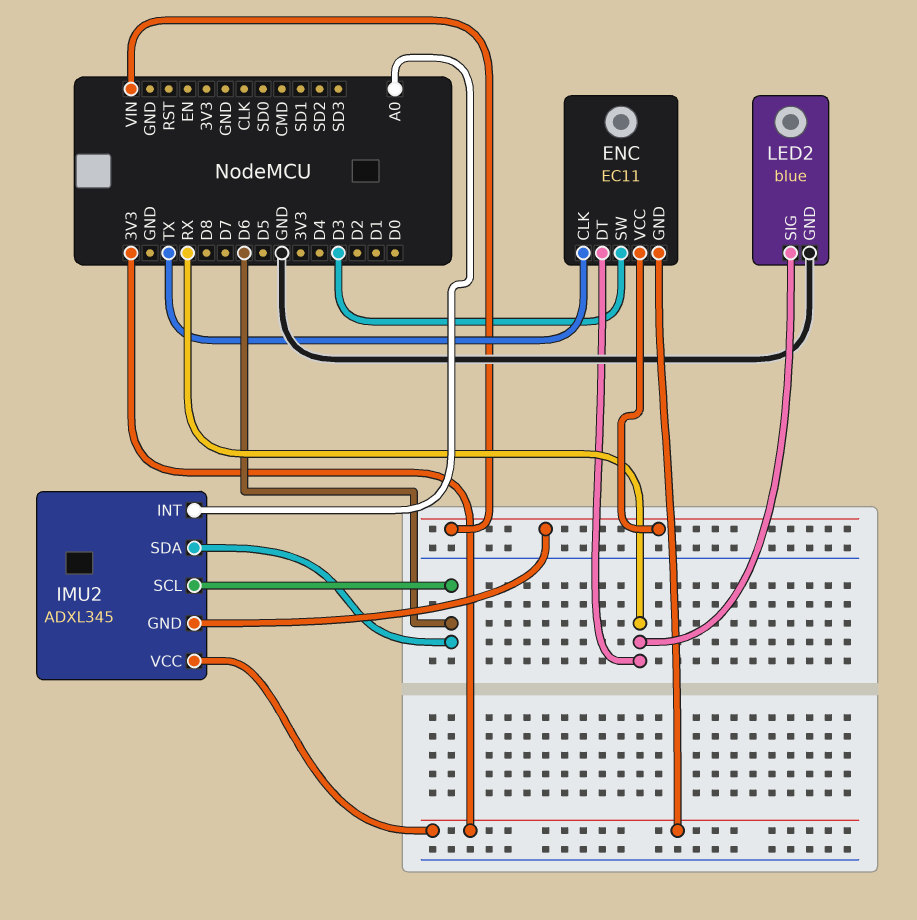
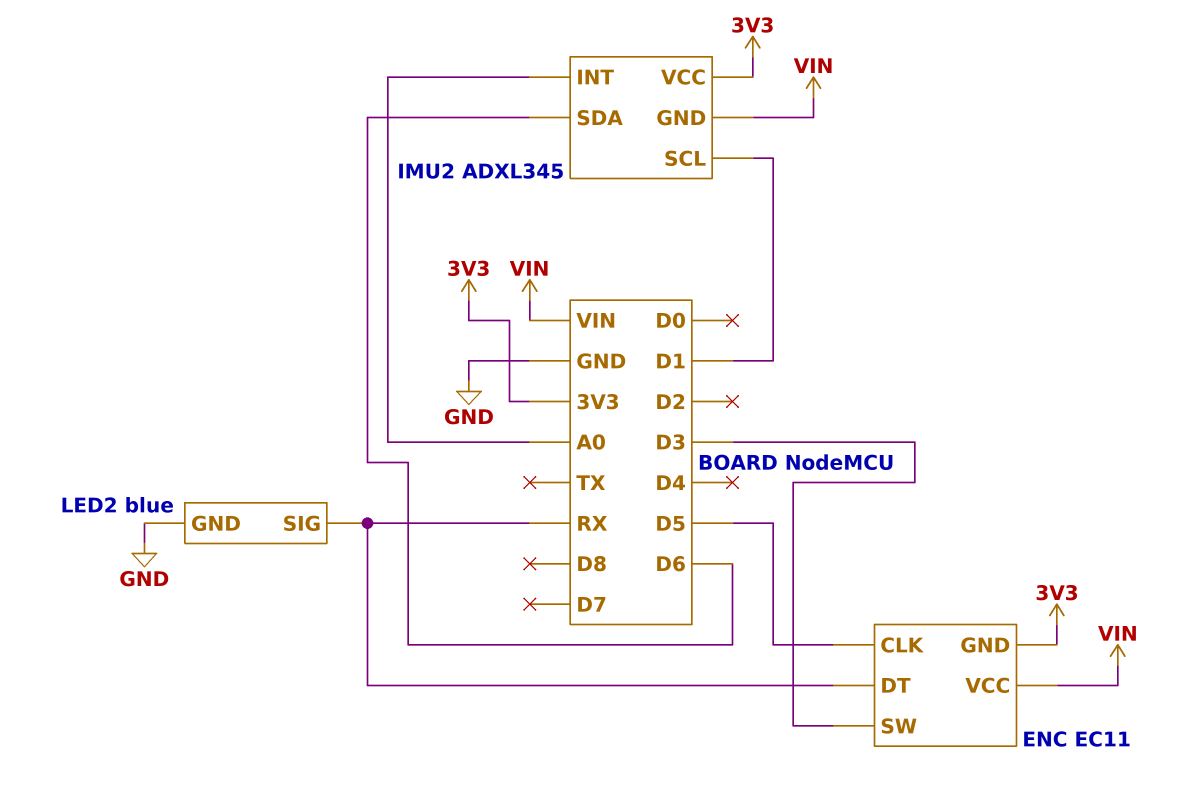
ENC pin CLK: TX -> D5
IMU2 pin SCL: D6 -> D1

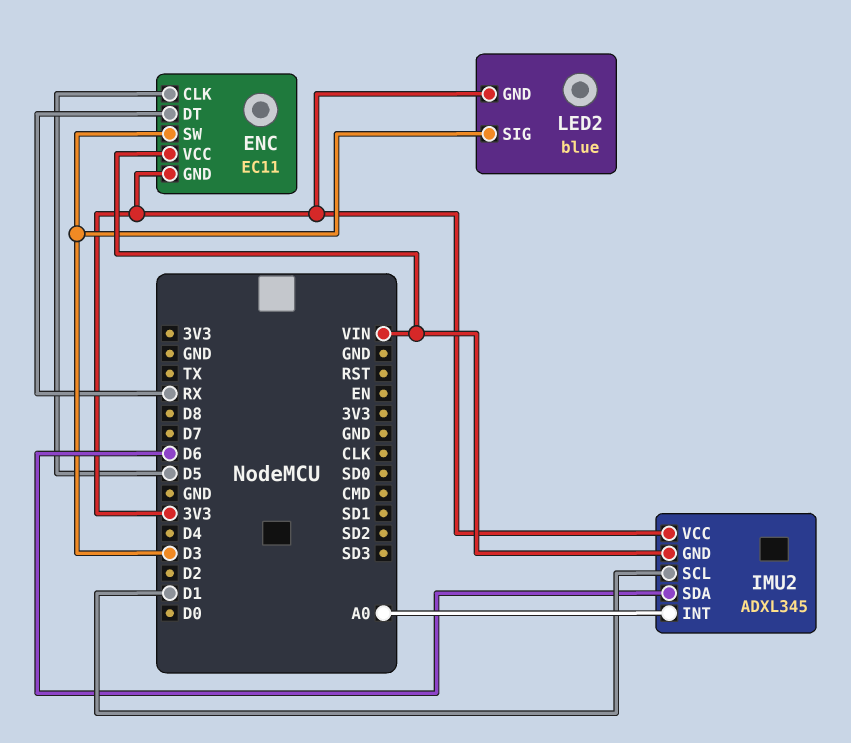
LED2 pin GND: GND -> 3V3
LED2 pin SIG: RX -> D3

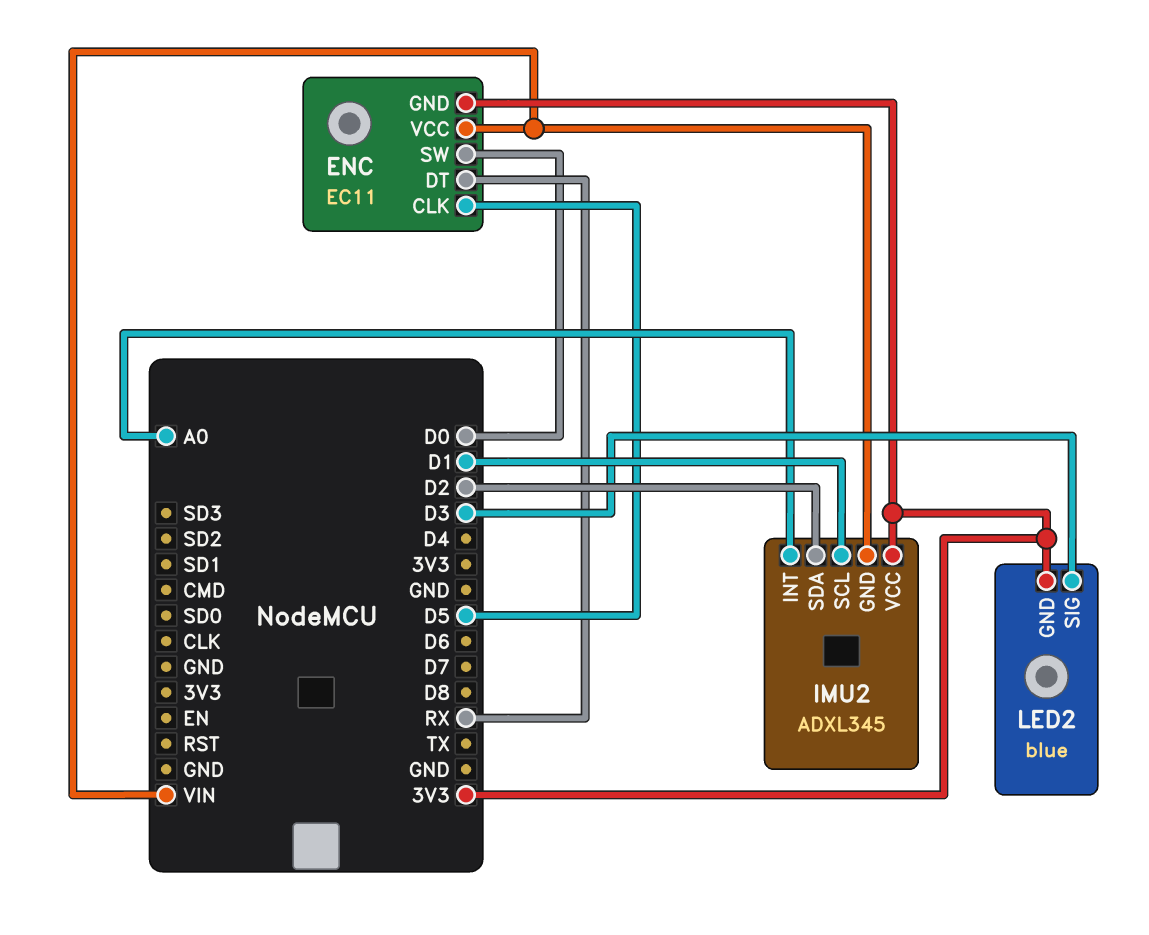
ENC pin SW: D3 -> D0
IMU2 pin SDA: D6 -> D2

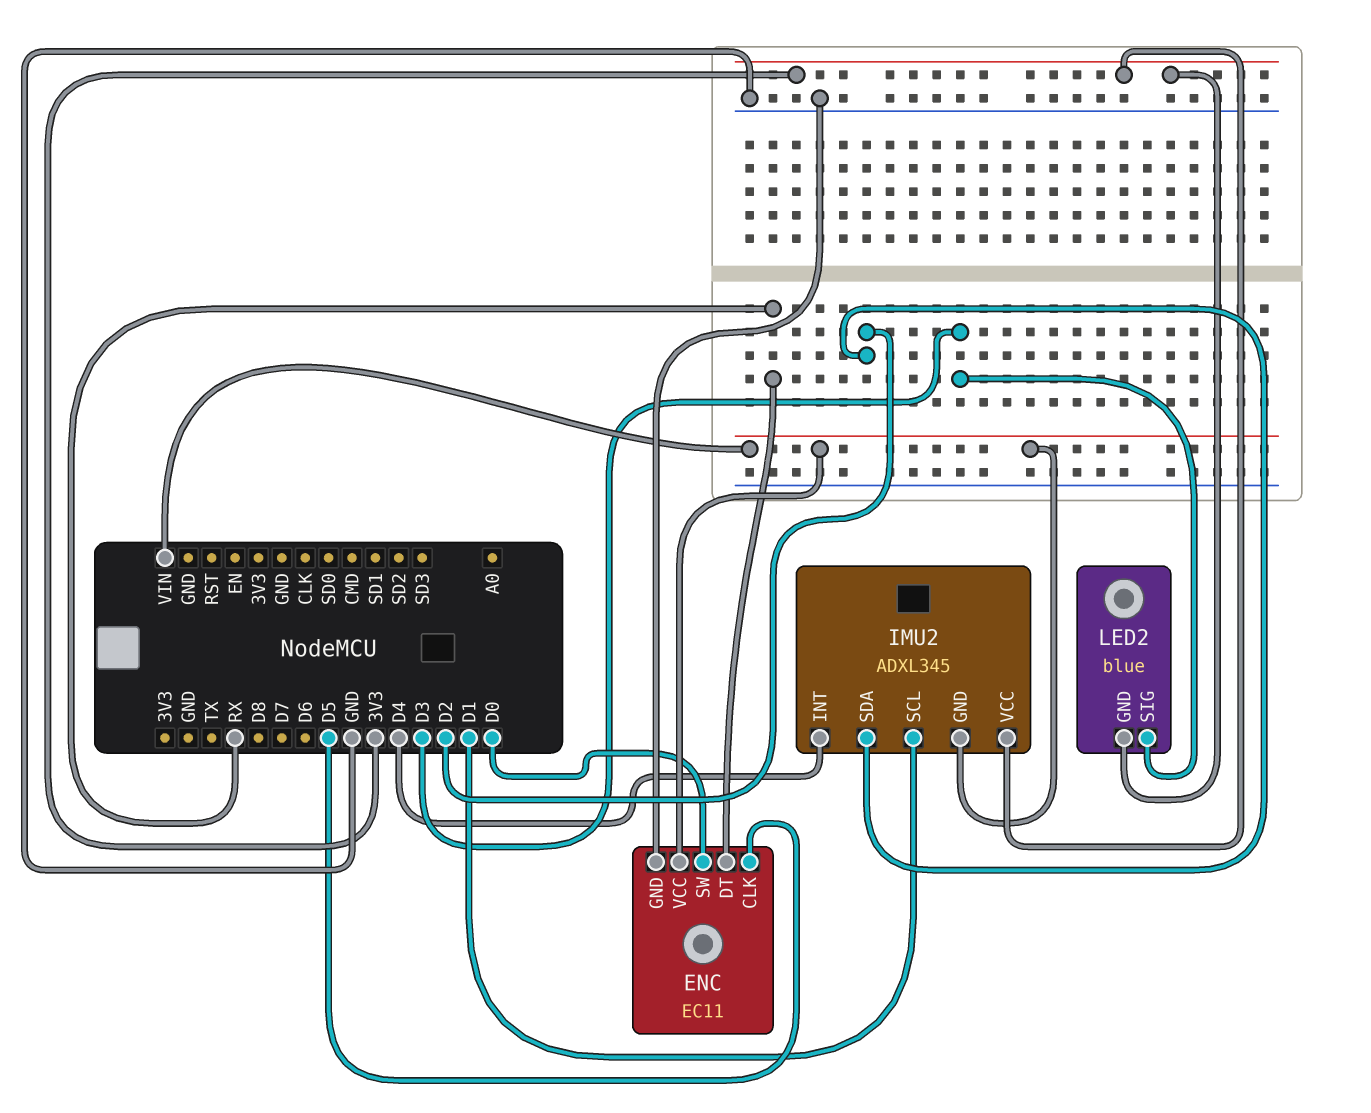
ENC pin GND: 3V3 -> GND
IMU2 pin INT: A0 -> D4

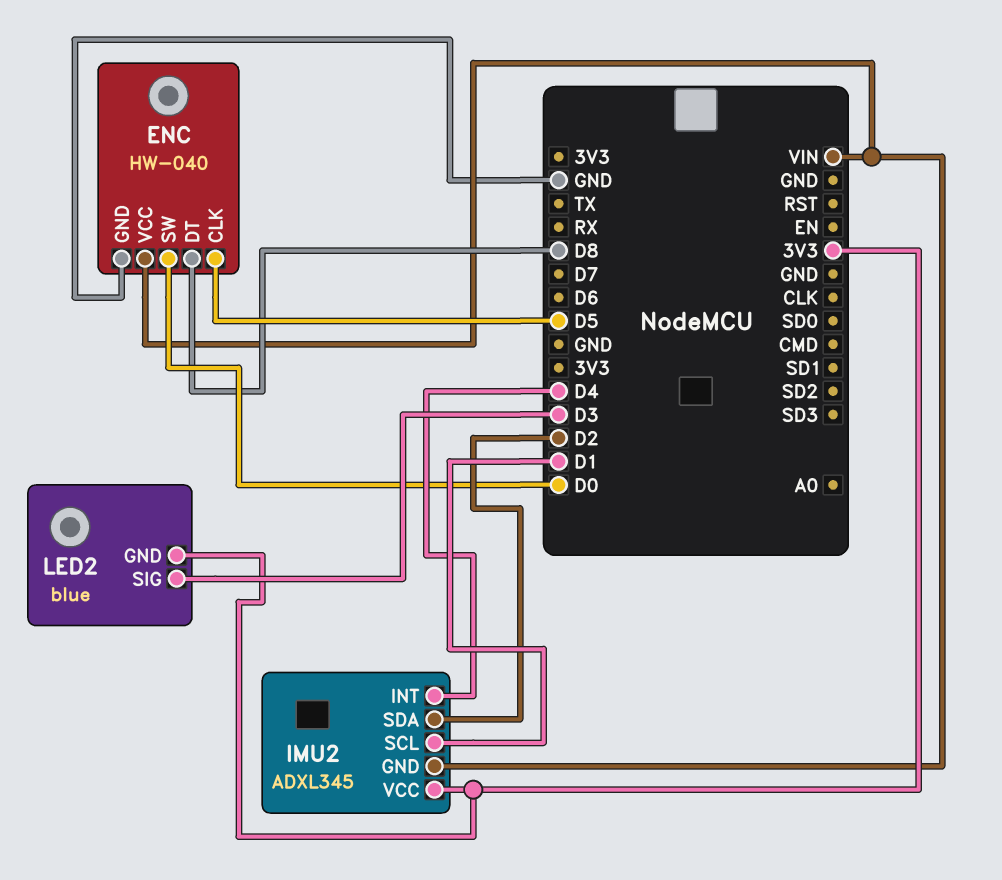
ENC: EC11 -> HW-040
ENC pin DT: RX -> D8

